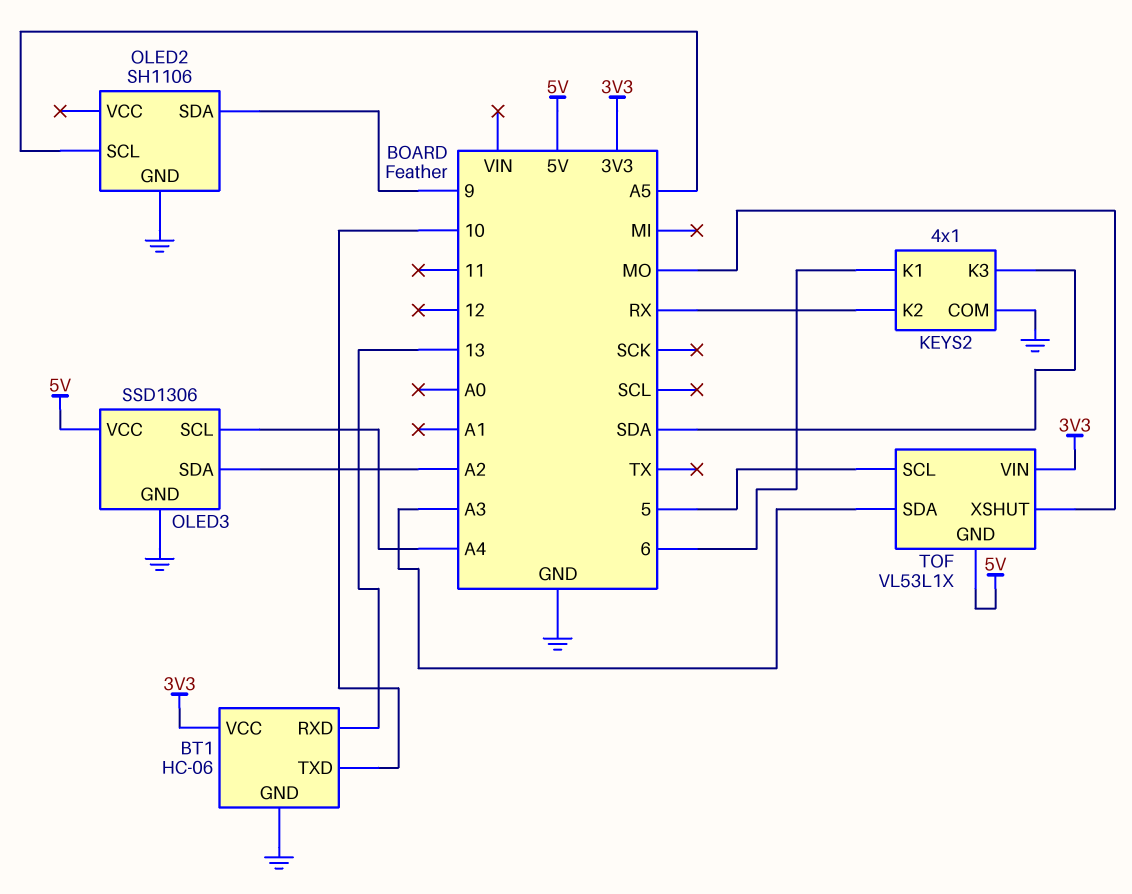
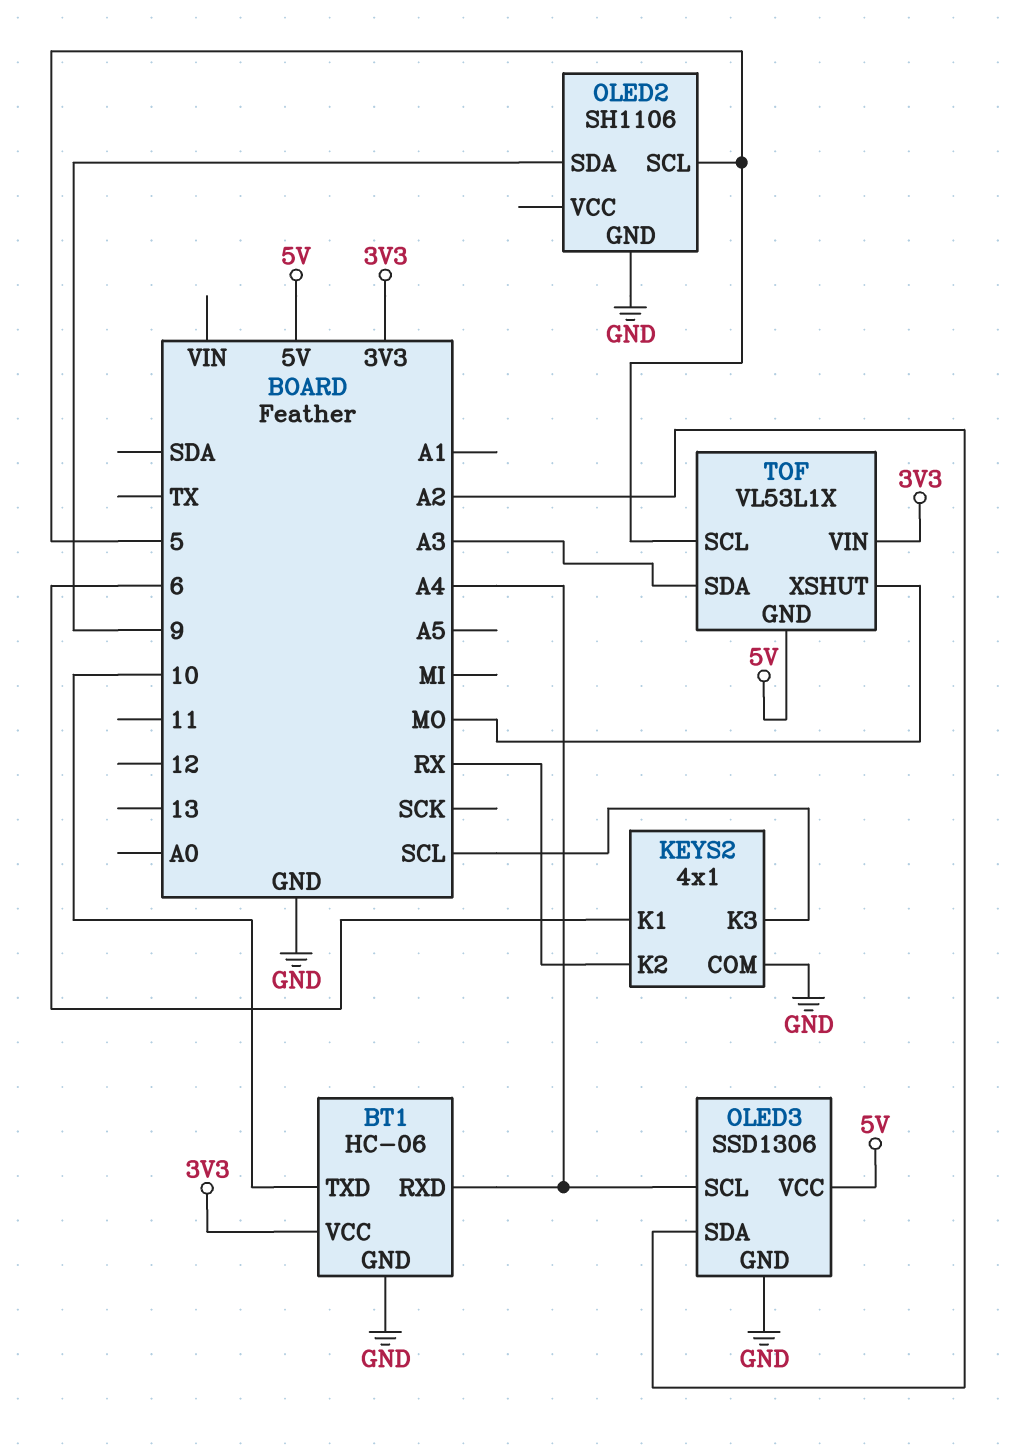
BT1 pin RXD: 13 -> A4
KEYS2 pin K3: SDA -> SCL
OLED2 pin SCL: A5 -> 5

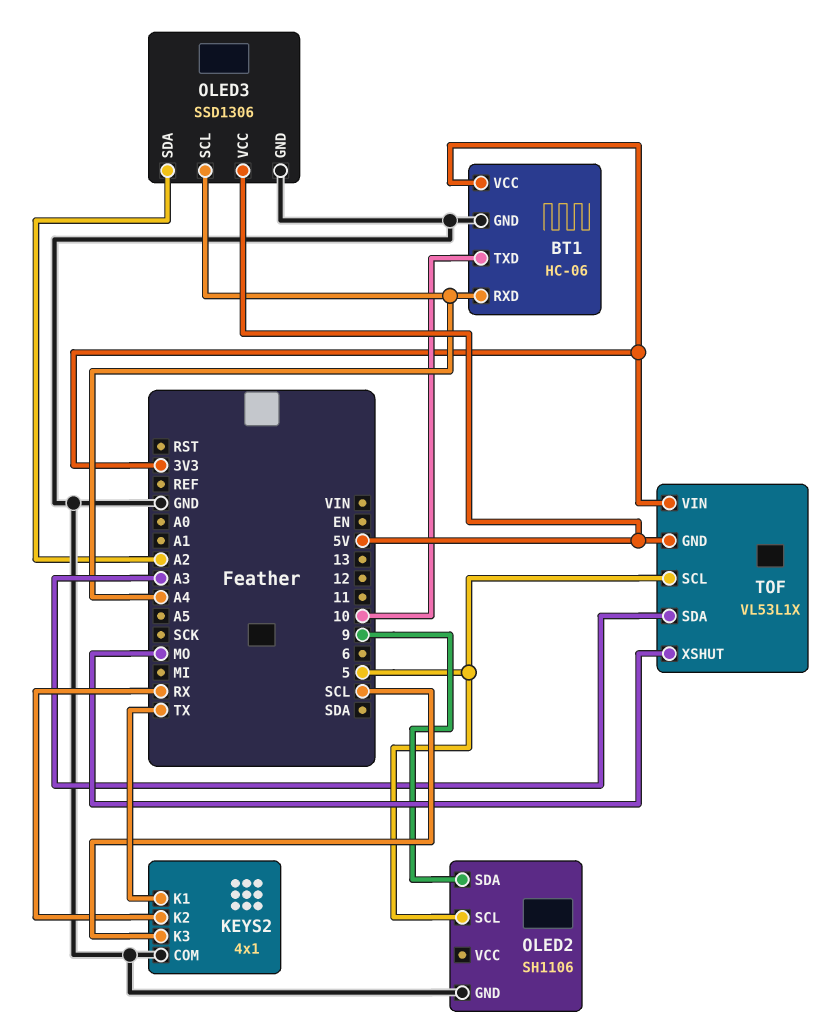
KEYS2 pin K1: 6 -> TX

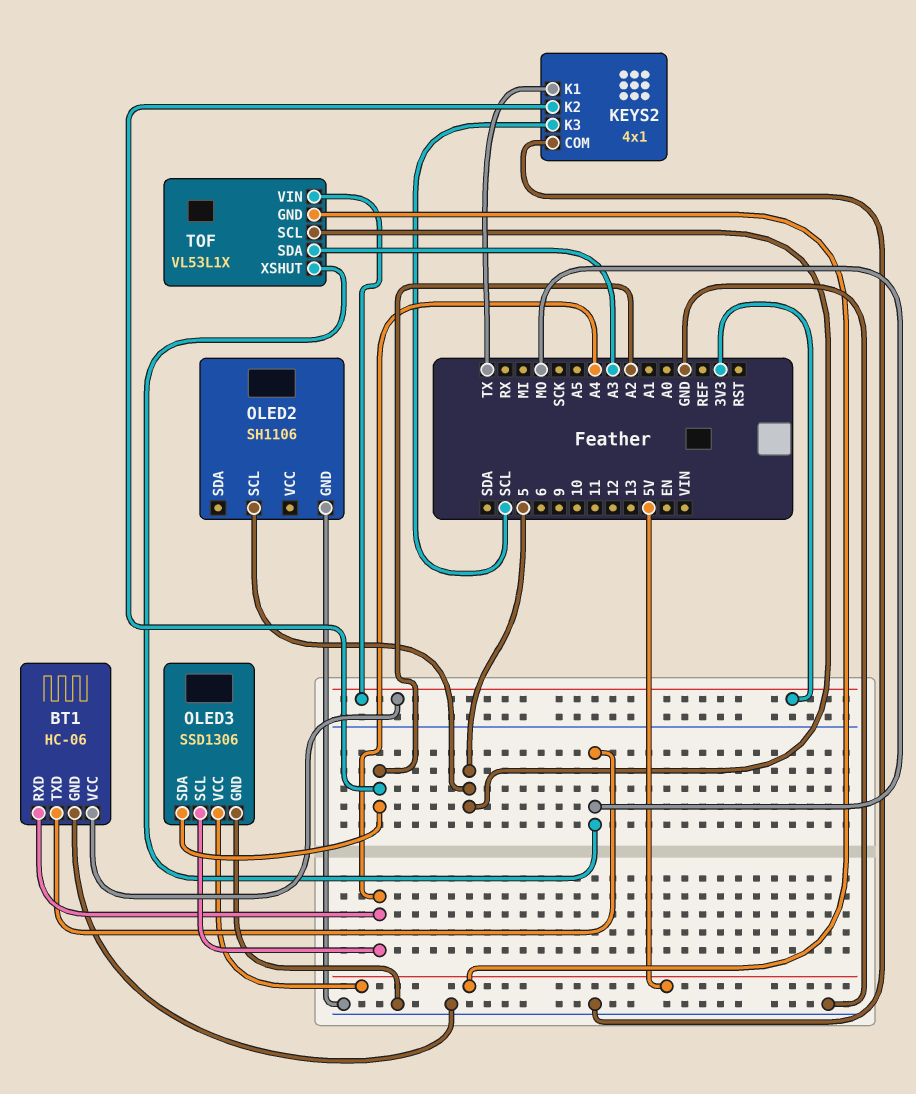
BT1 pin TXD: 10 -> MO
KEYS2 pin K2: RX -> A2
OLED2 pin SDA: 9 -> none

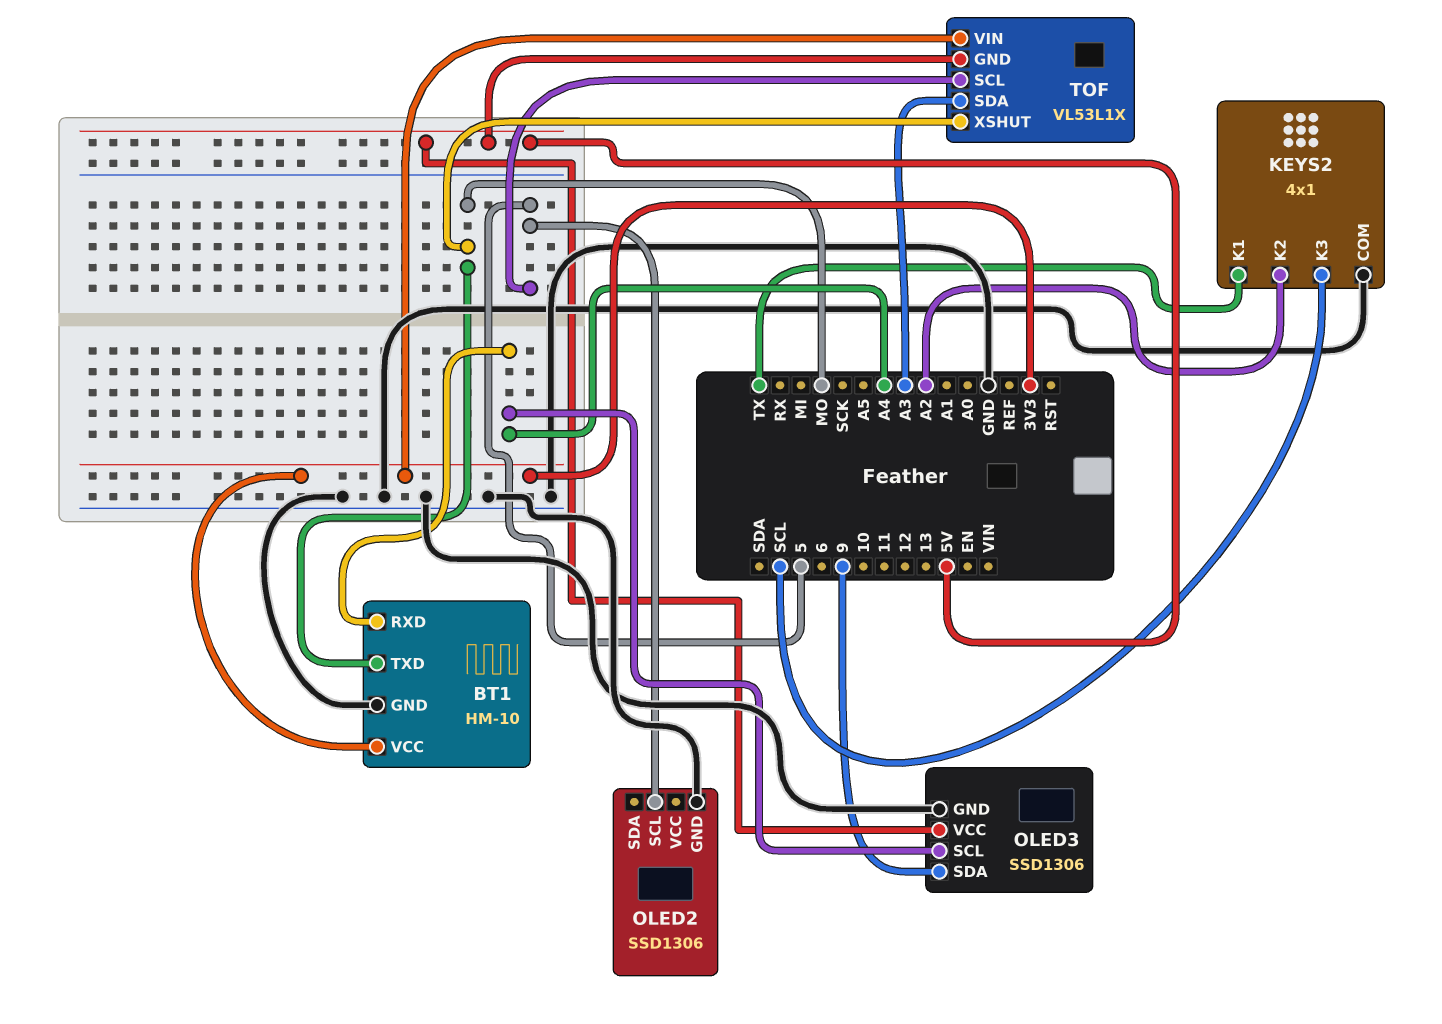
BT1: HC-06 -> HM-10
OLED2: SH1106 -> SSD1306
OLED3 pin SDA: A2 -> 9

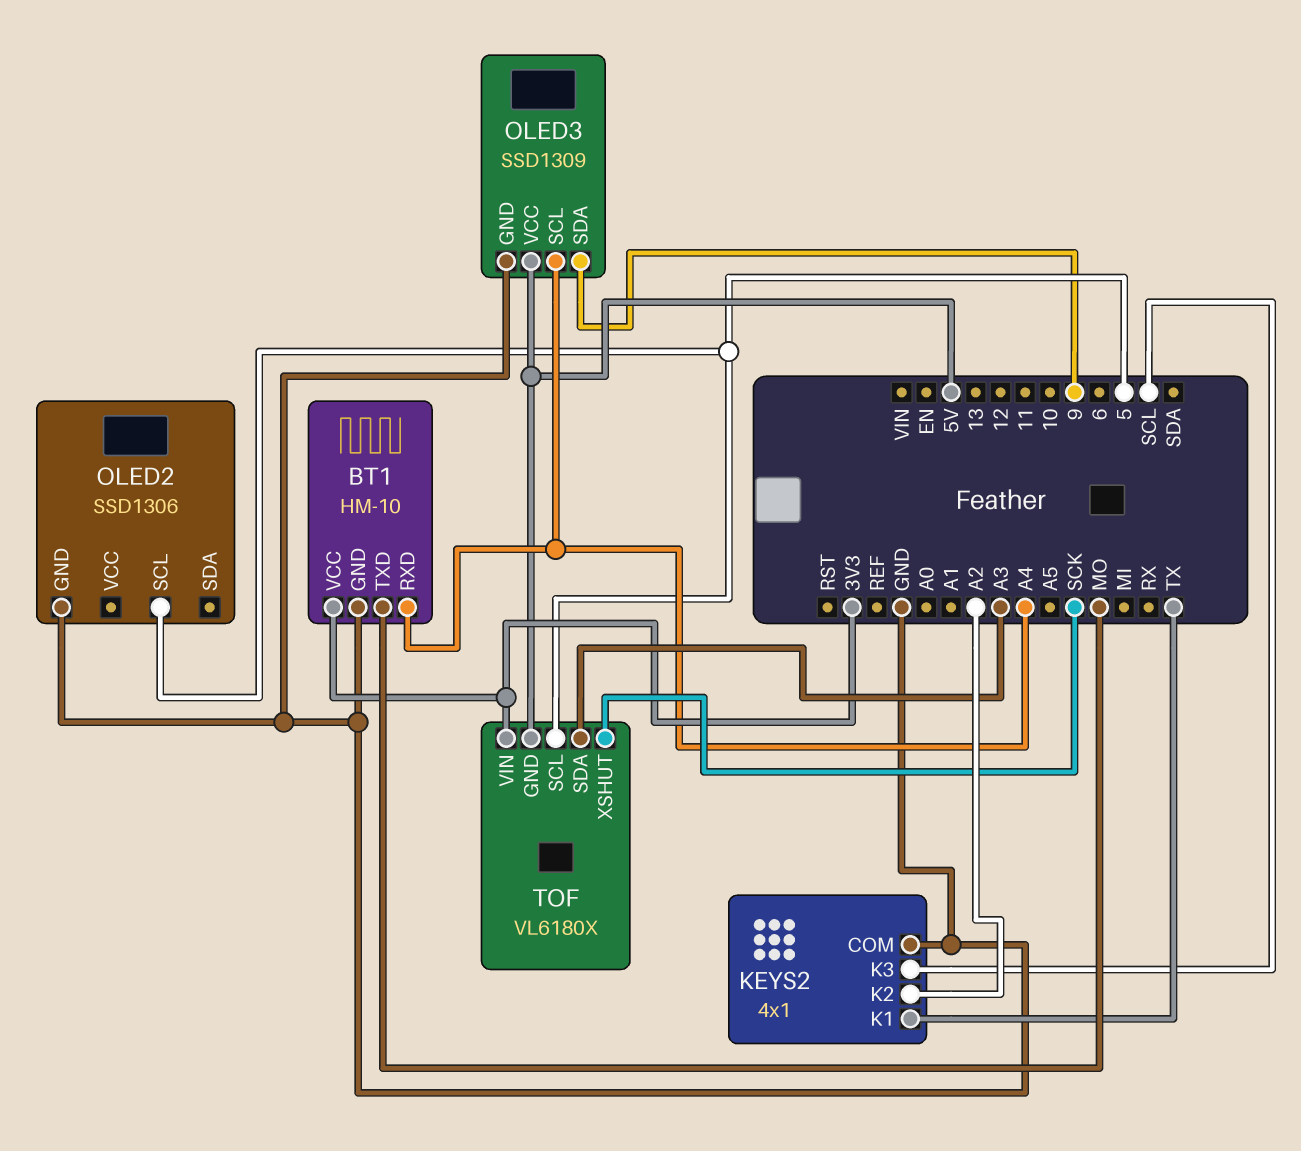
OLED3: SSD1306 -> SSD1309
TOF: VL53L1X -> VL6180X
TOF pin XSHUT: MO -> SCK

